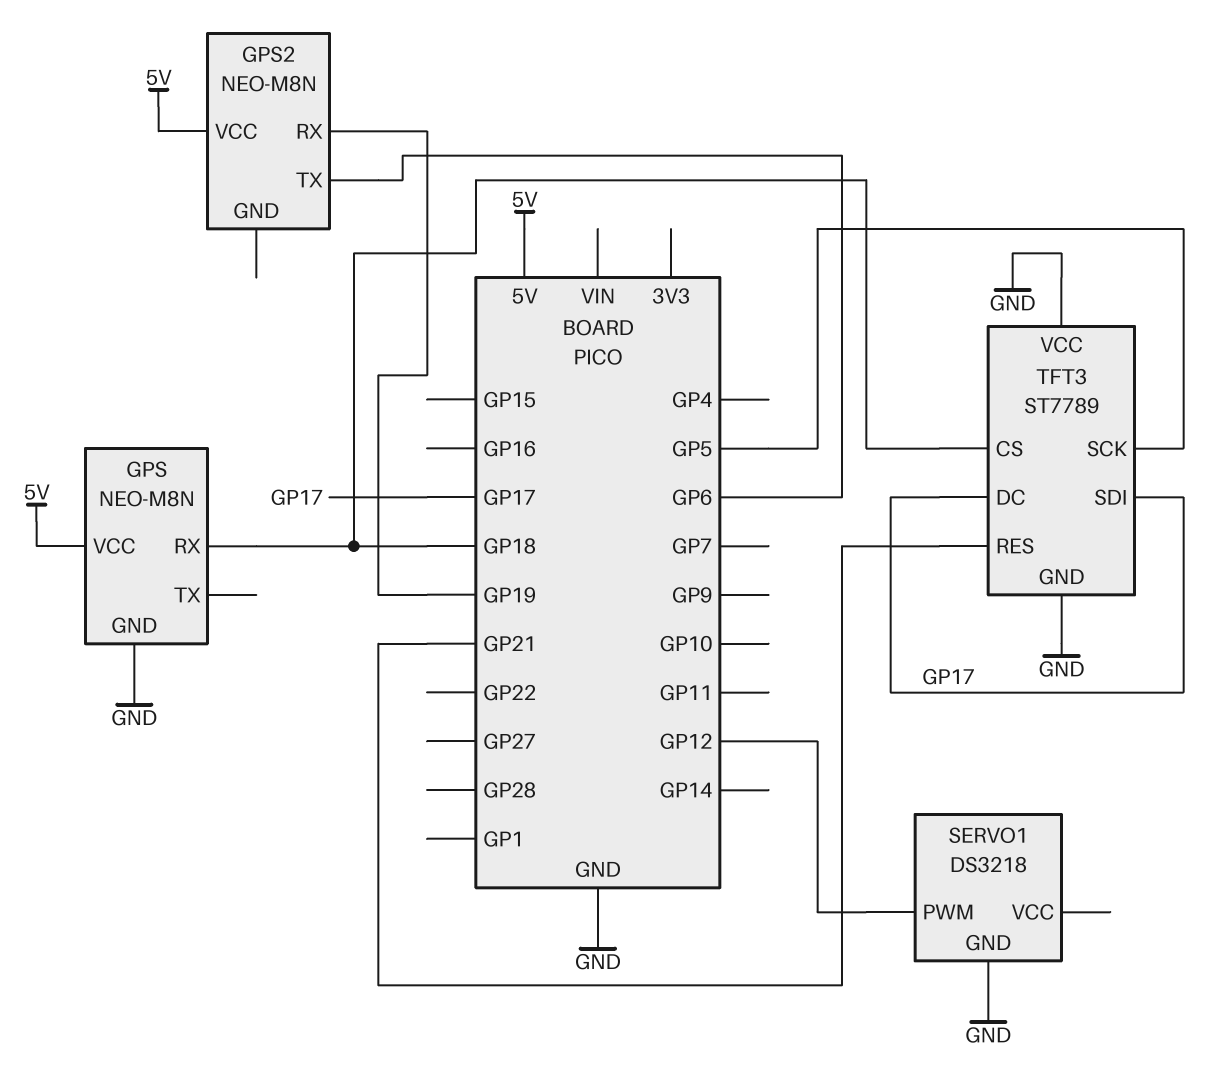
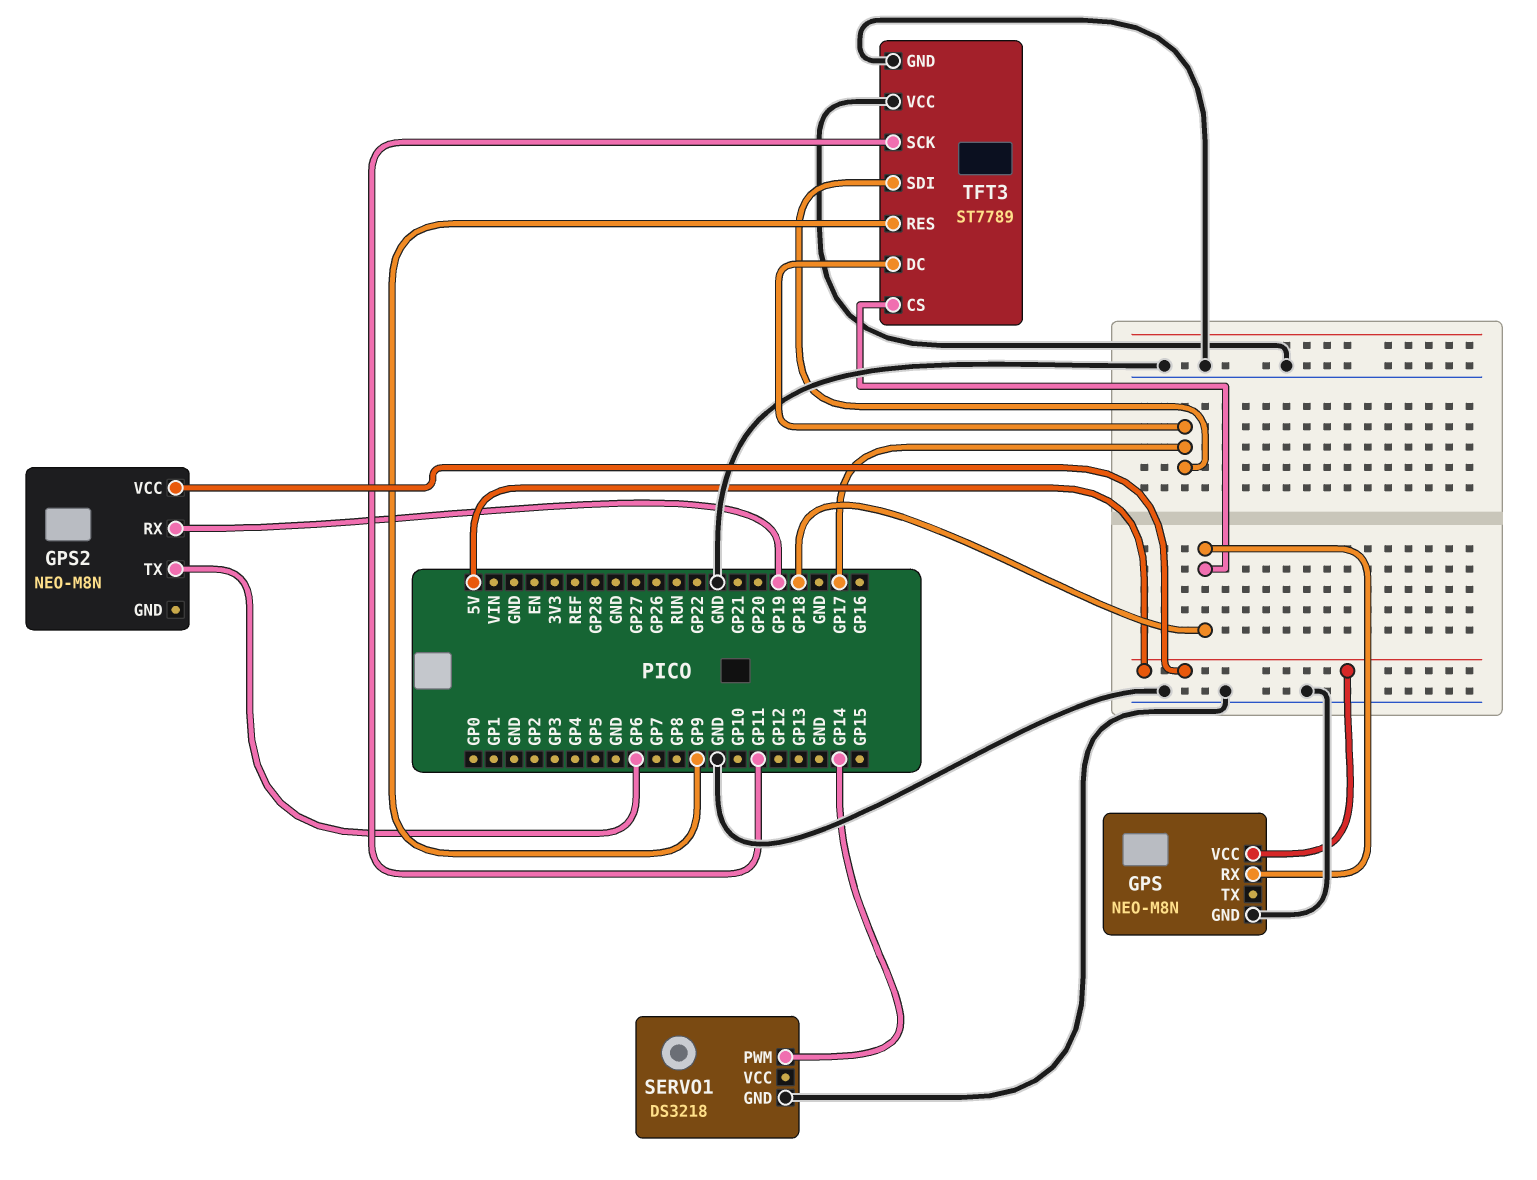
SERVO1 pin PWM: GP12 -> GP14
TFT3 pin RES: GP21 -> GP9
TFT3 pin SCK: GP5 -> GP11

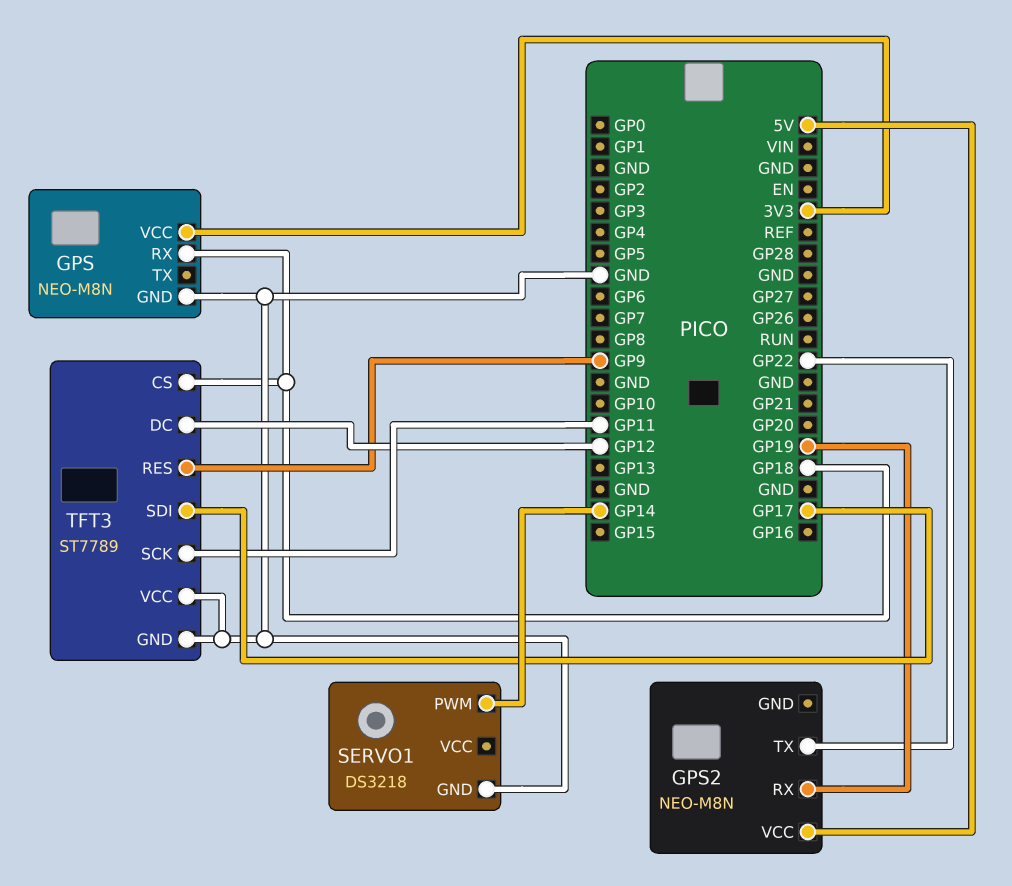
GPS pin VCC: 5V -> 3V3
GPS2 pin TX: GP6 -> GP22
TFT3 pin DC: GP17 -> GP12

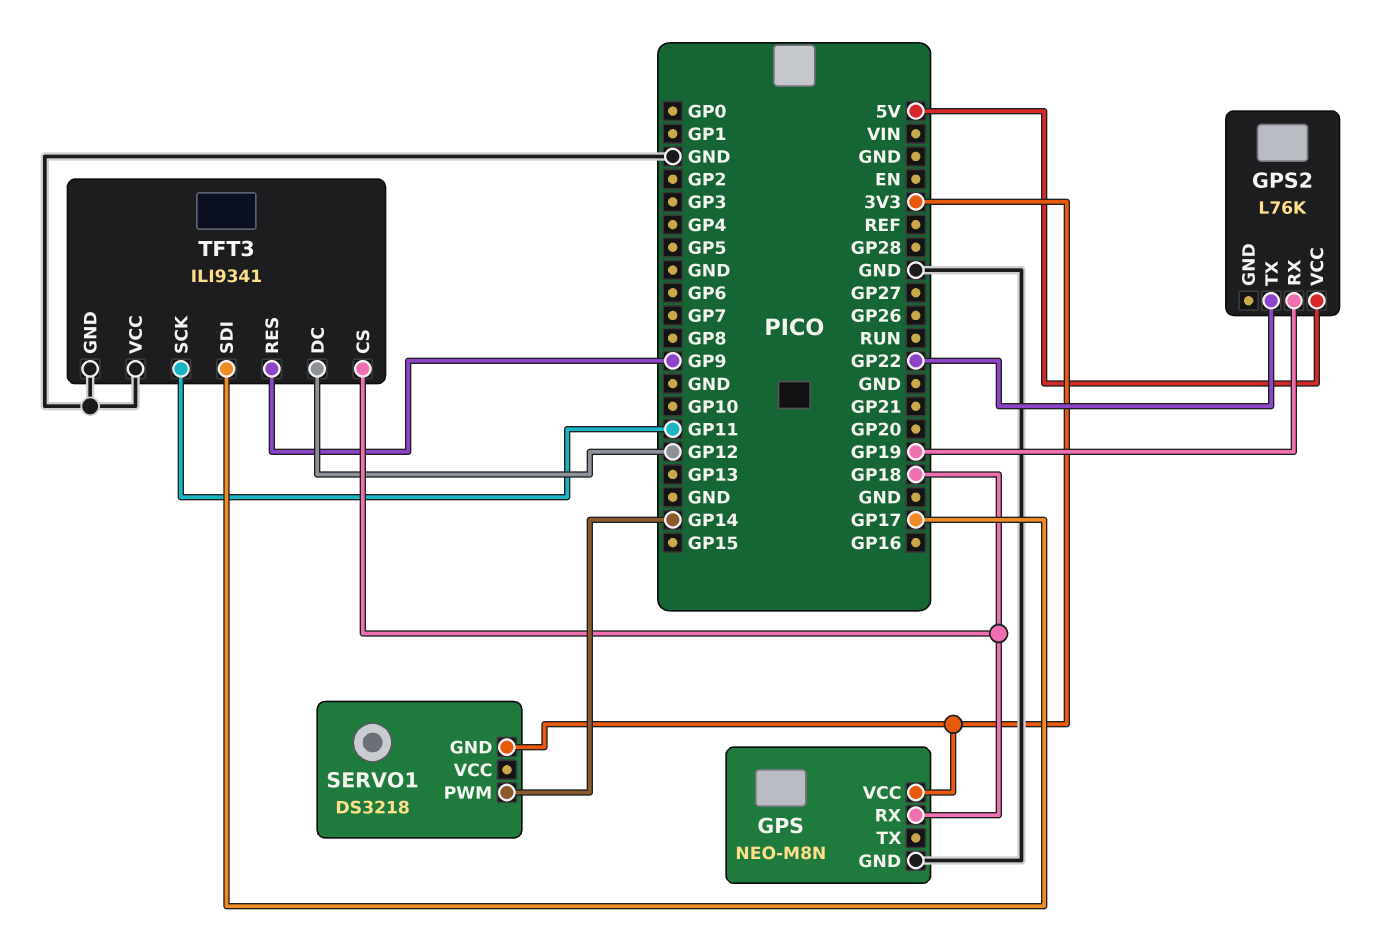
GPS2: NEO-M8N -> L76K
SERVO1 pin GND: GND -> 3V3
TFT3: ST7789 -> ILI9341

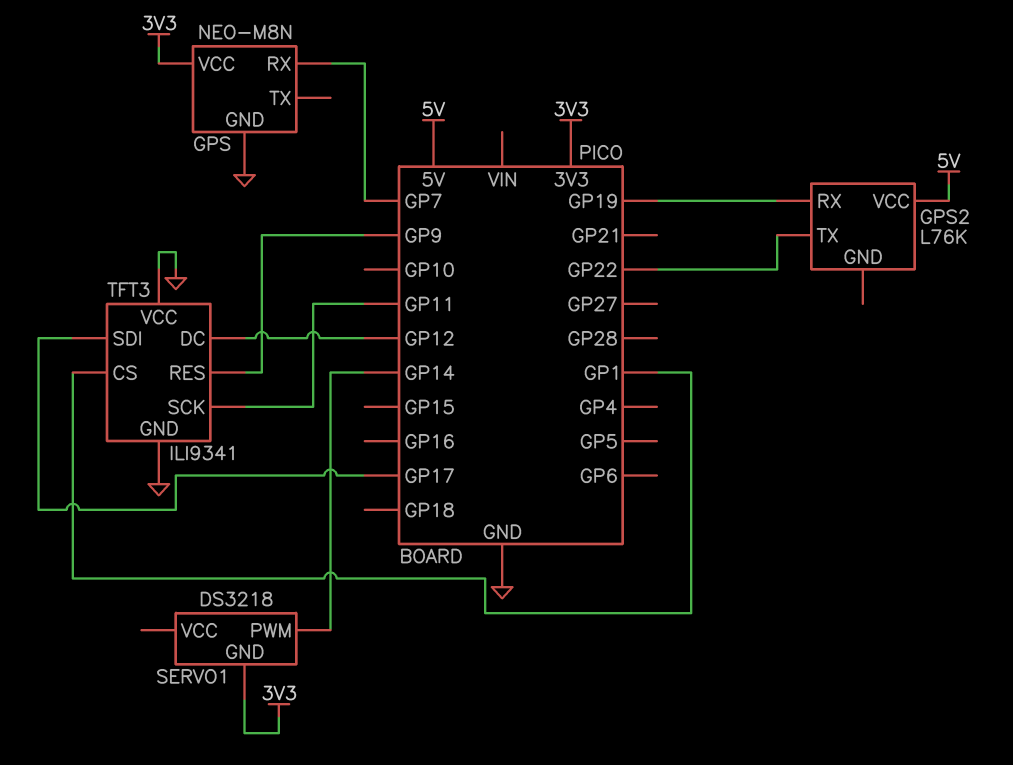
GPS pin RX: GP18 -> GP7
TFT3 pin CS: GP18 -> GP1

